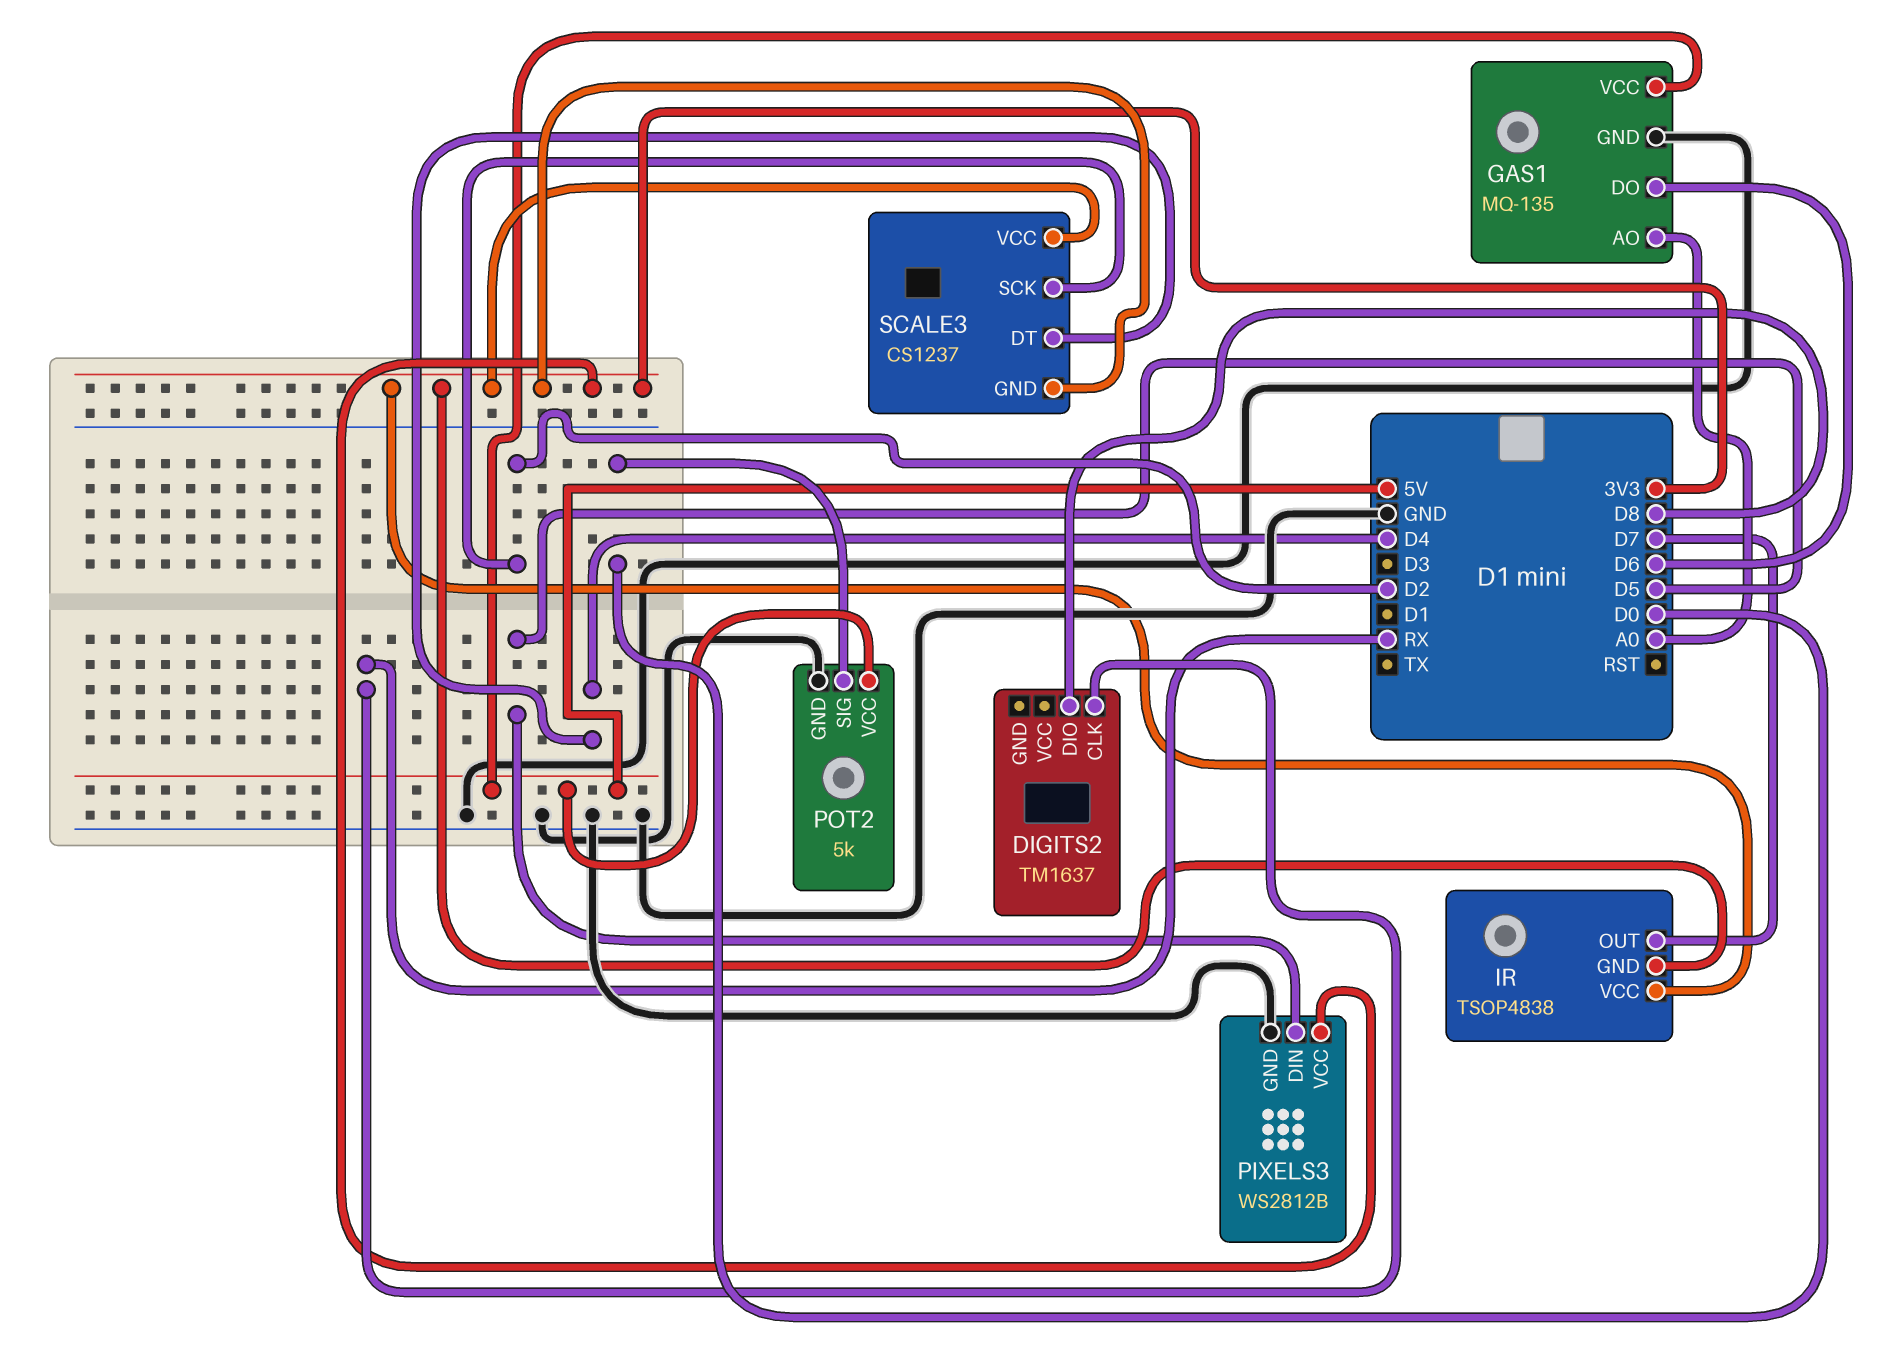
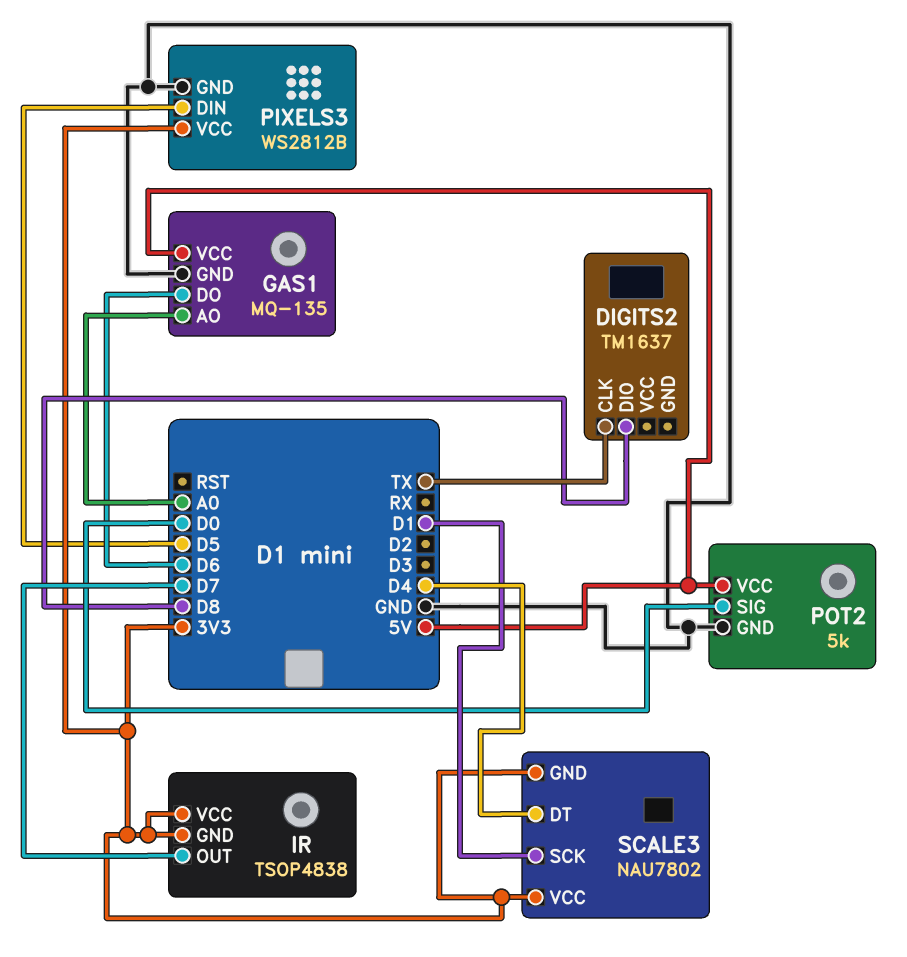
DIGITS2 pin CLK: RX -> TX
SCALE3: CS1237 -> NAU7802
SCALE3 pin SCK: D2 -> D1

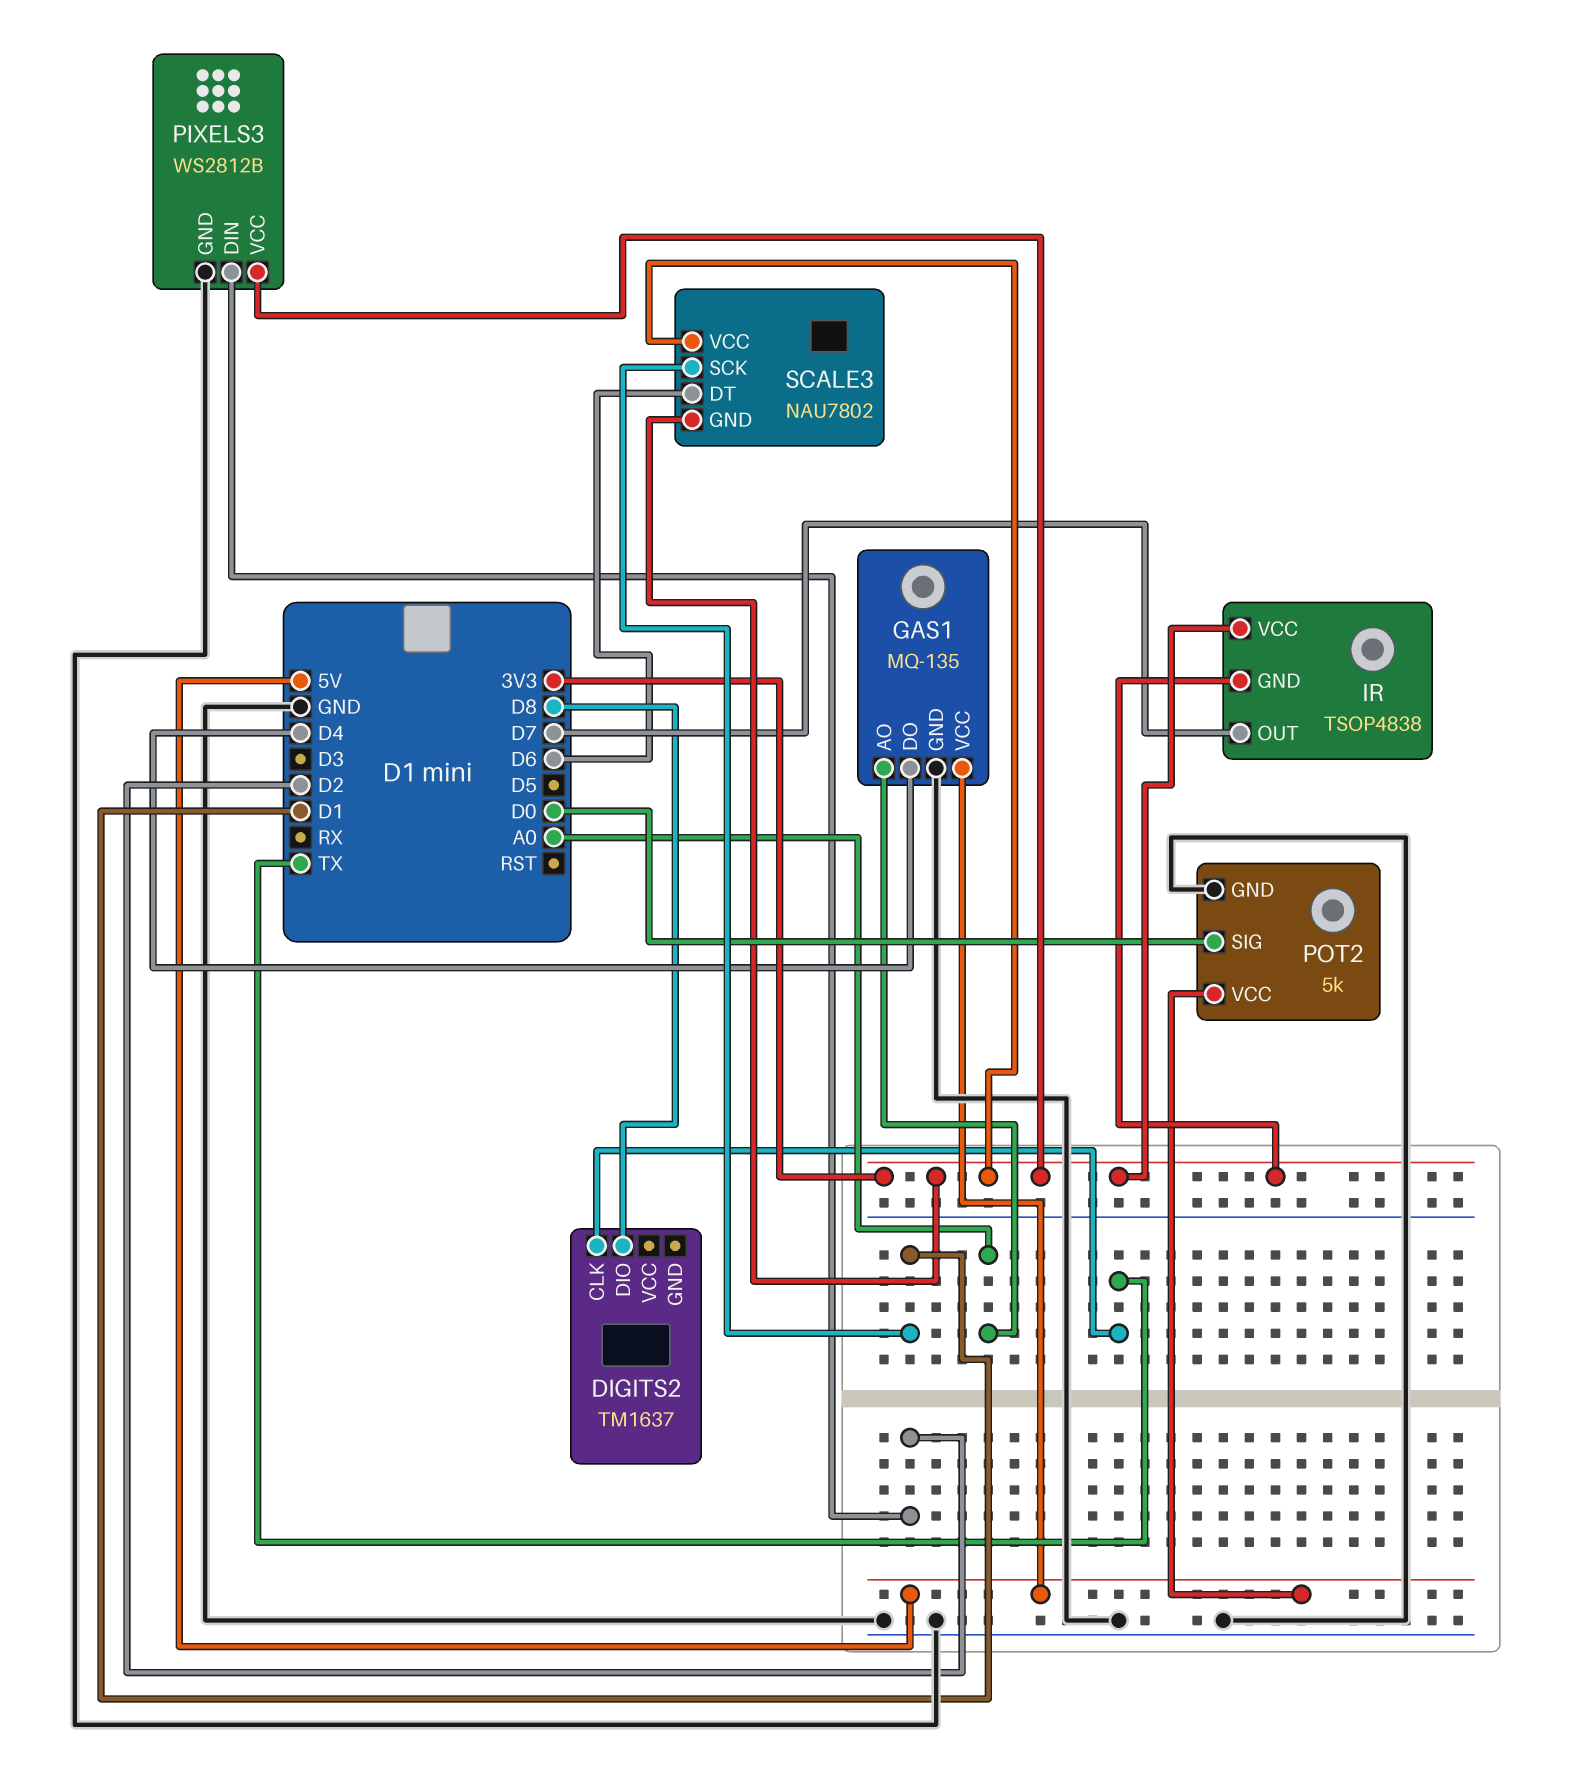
GAS1 pin DO: D6 -> D4
PIXELS3 pin DIN: D5 -> D2
SCALE3 pin DT: D4 -> D6

